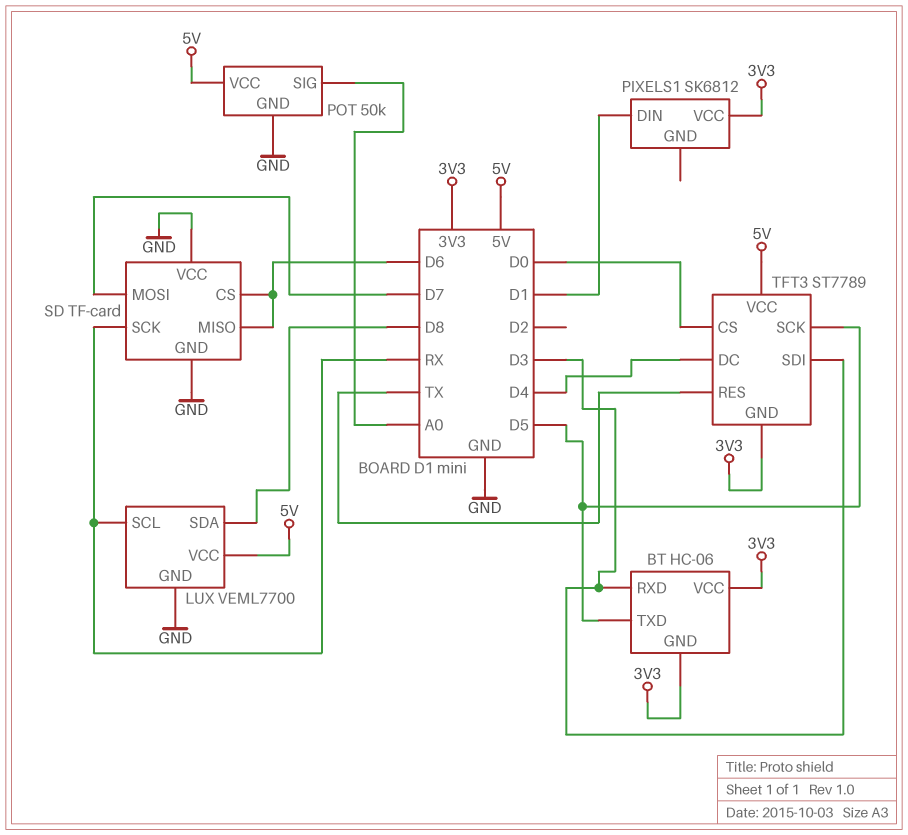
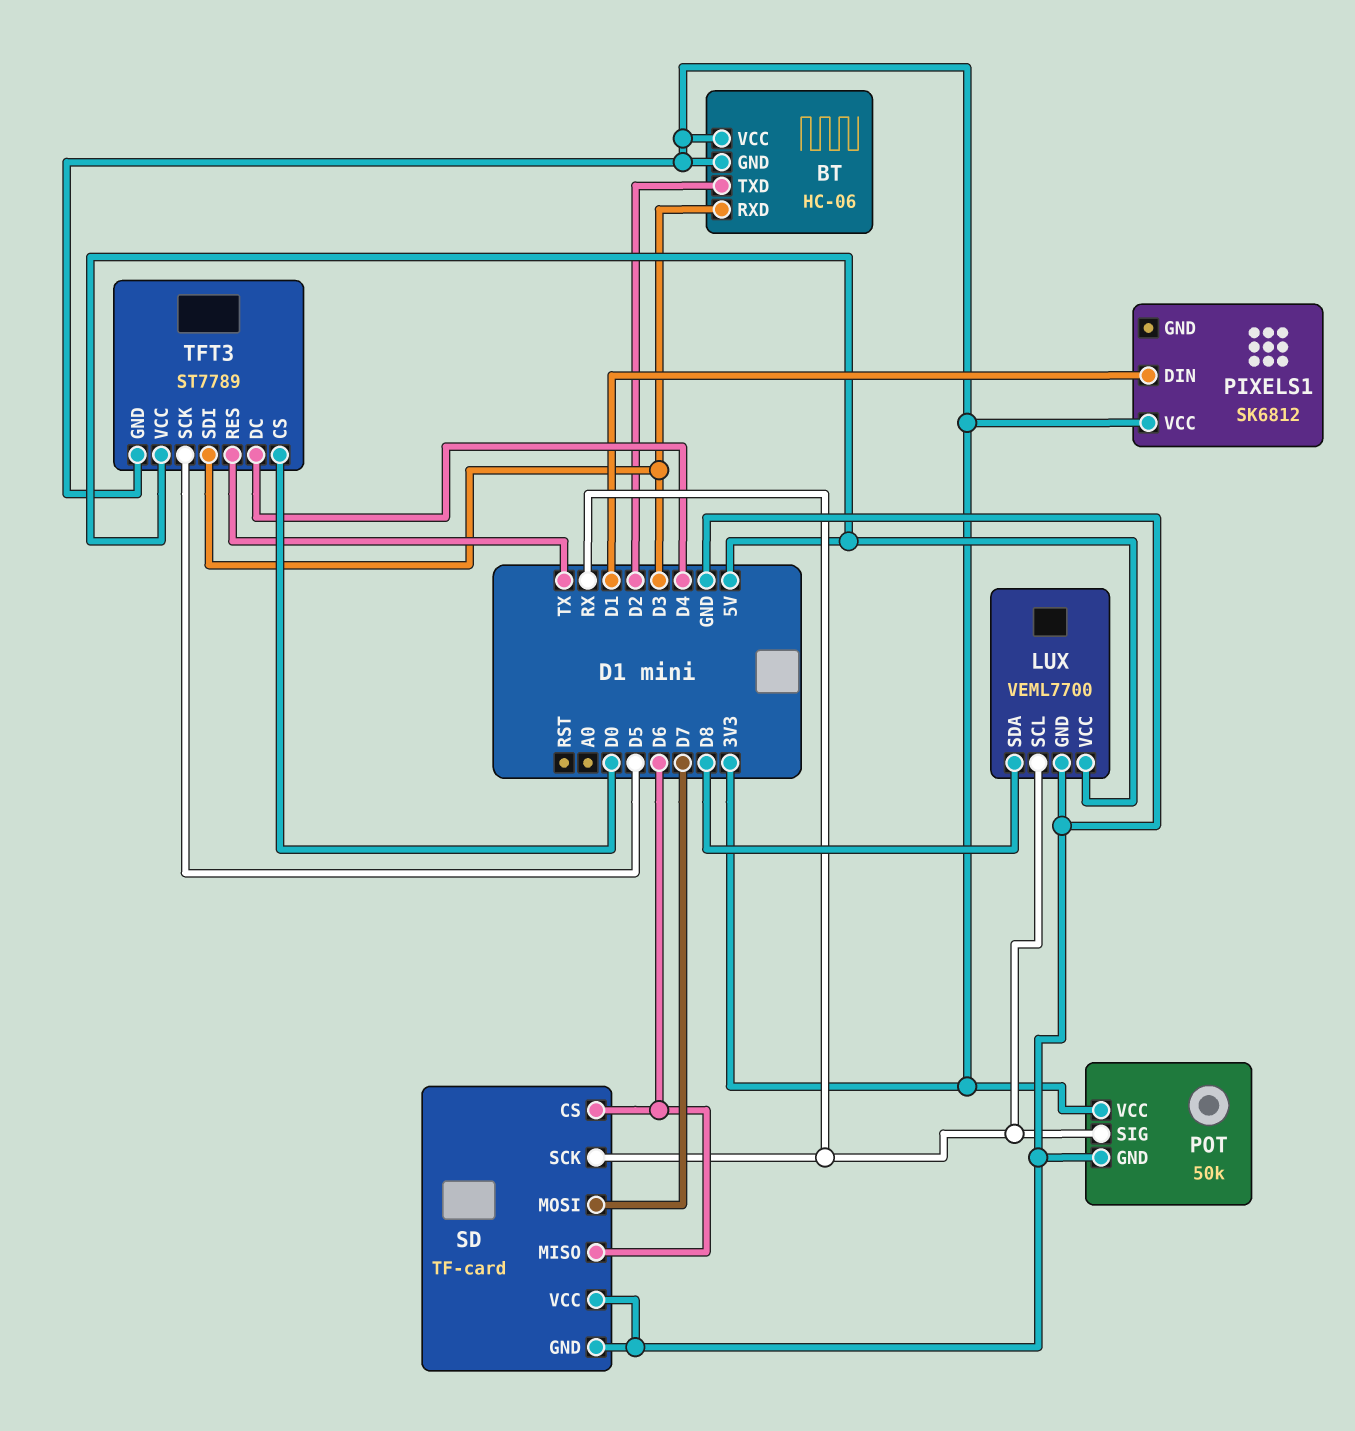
BT pin TXD: D5 -> D2
POT pin SIG: A0 -> RX
POT pin VCC: 5V -> 3V3

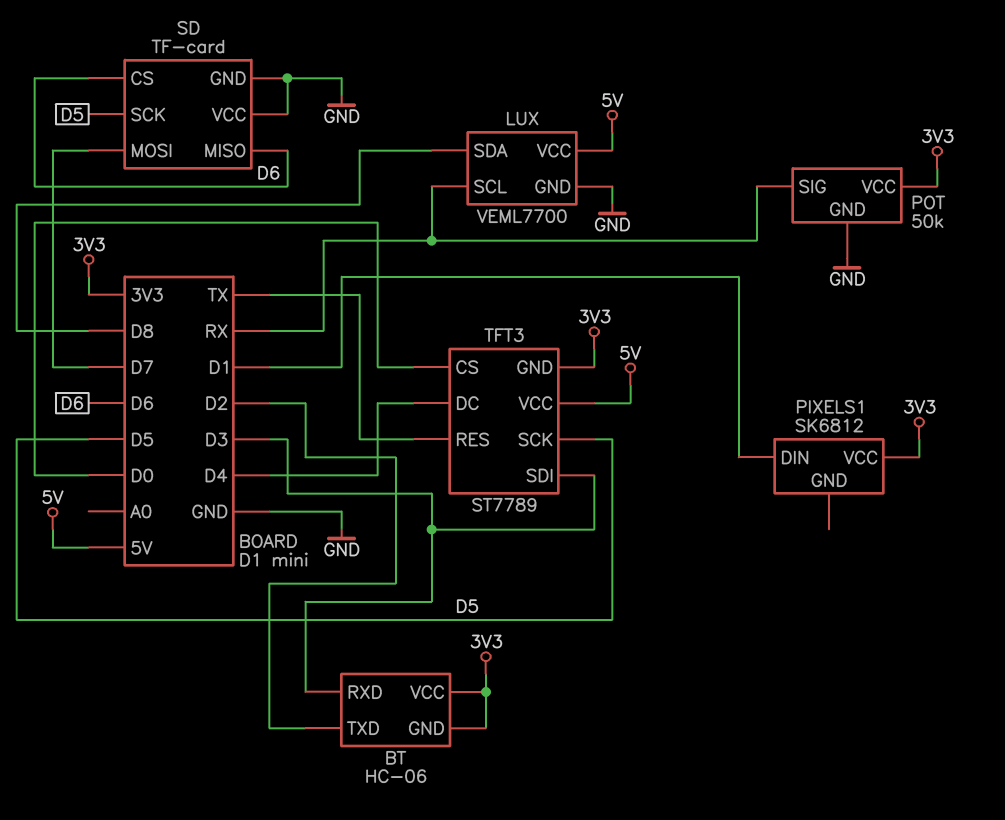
SD pin SCK: RX -> D5

